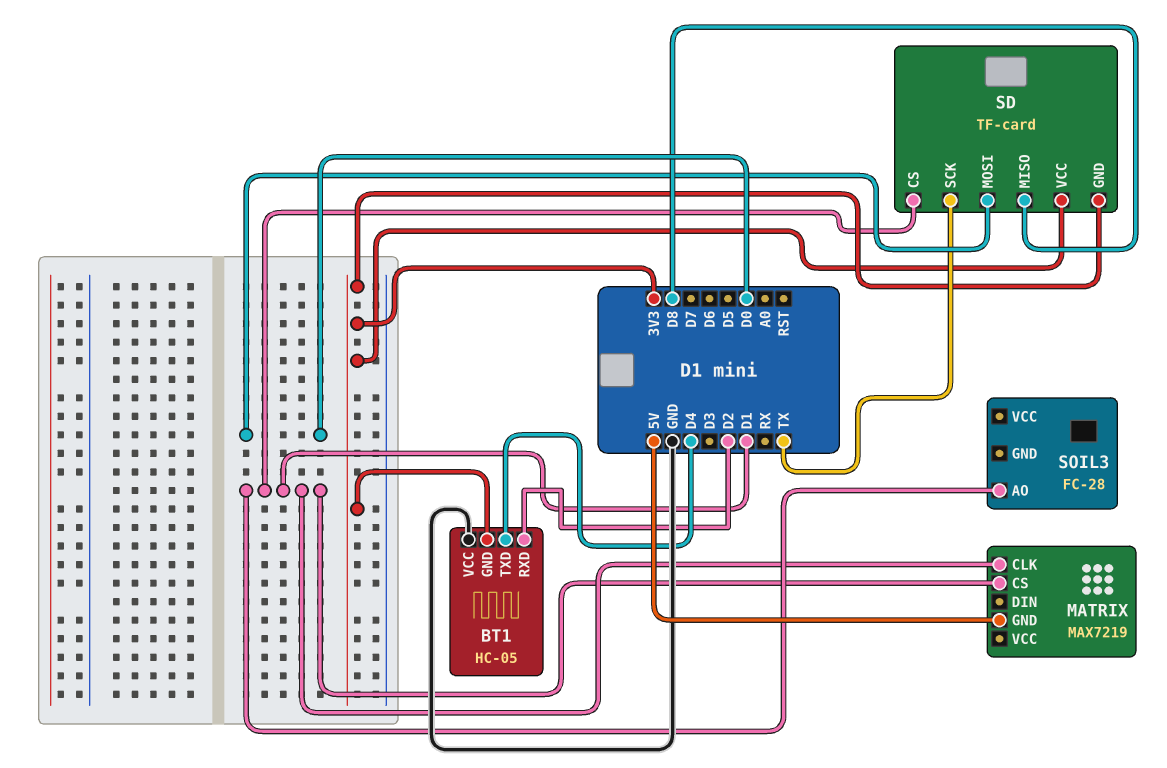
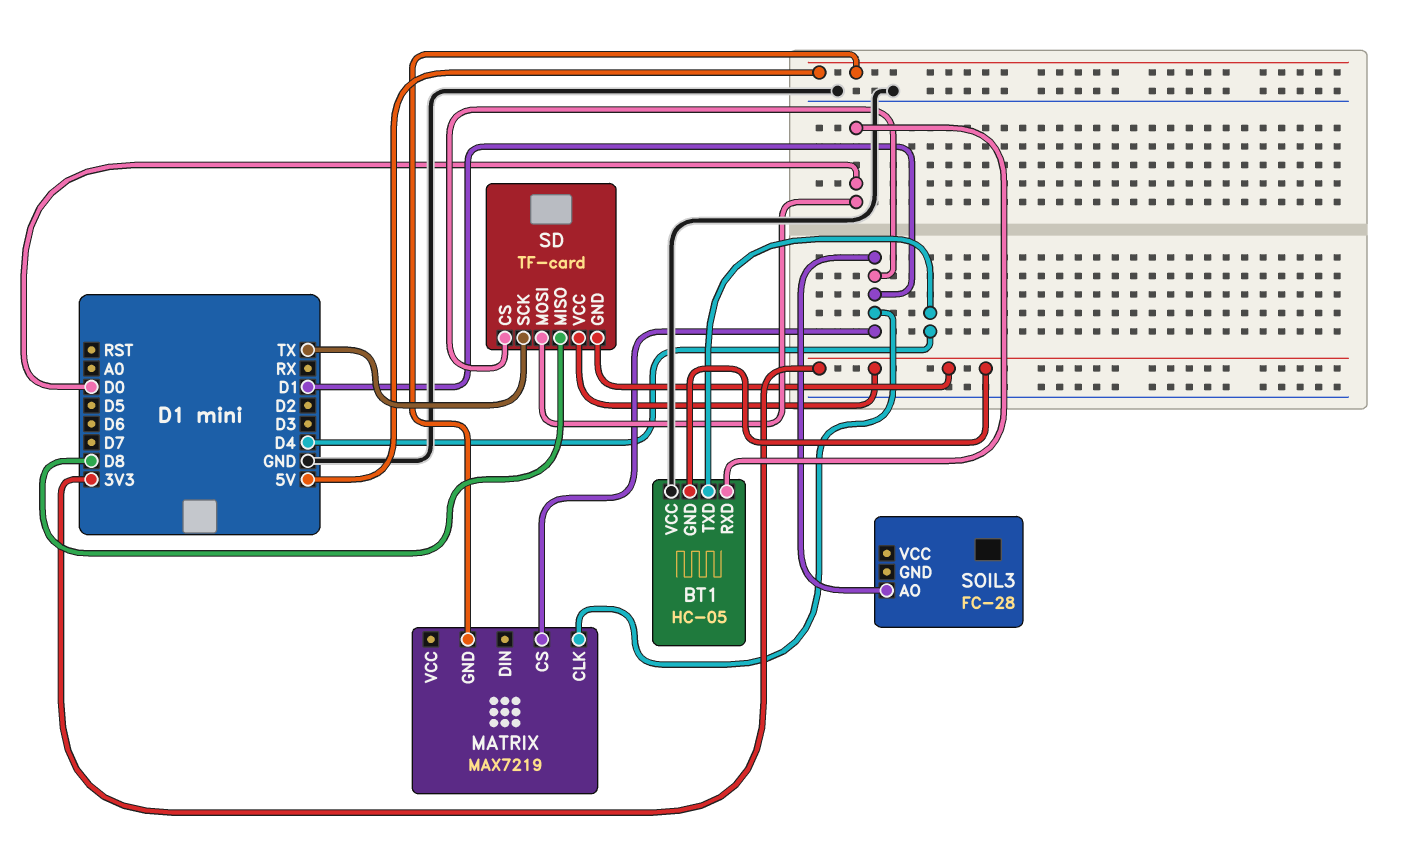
BT1 pin RXD: D2 -> D0

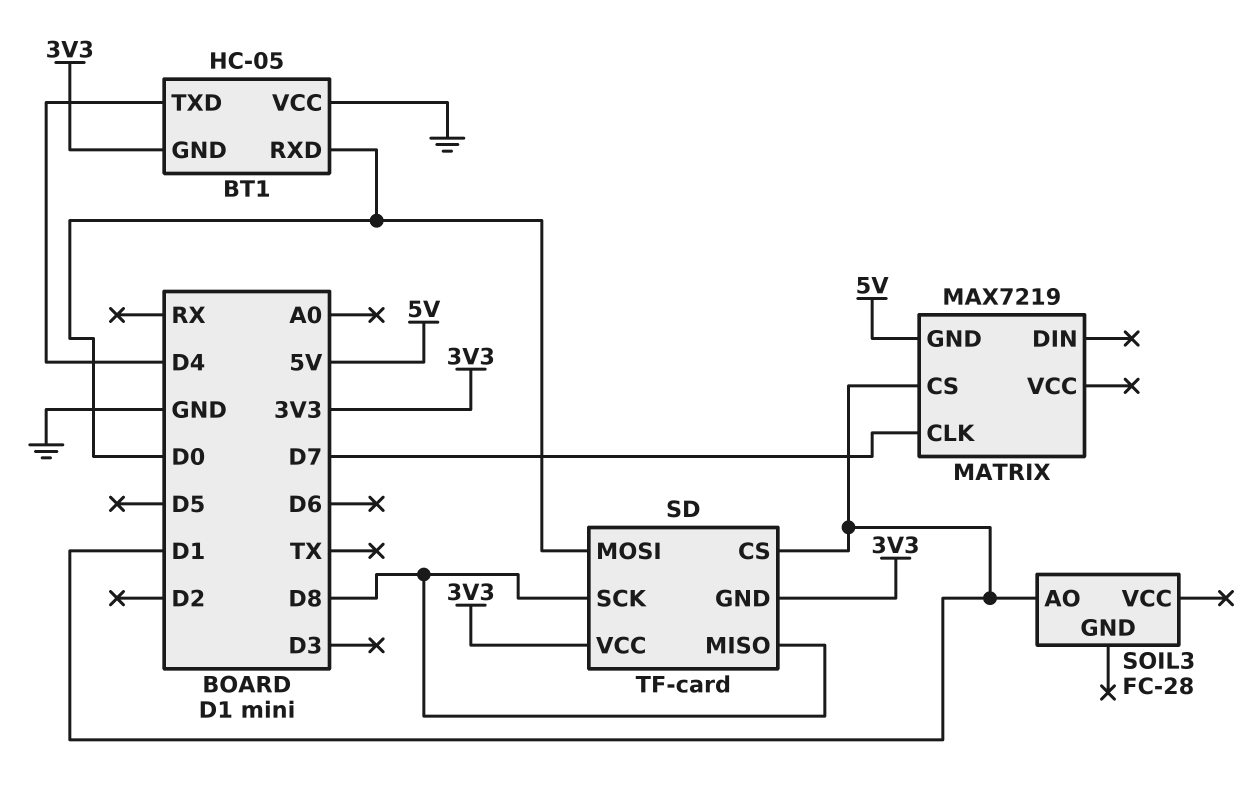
MATRIX pin CLK: D1 -> D7
SD pin SCK: TX -> D8

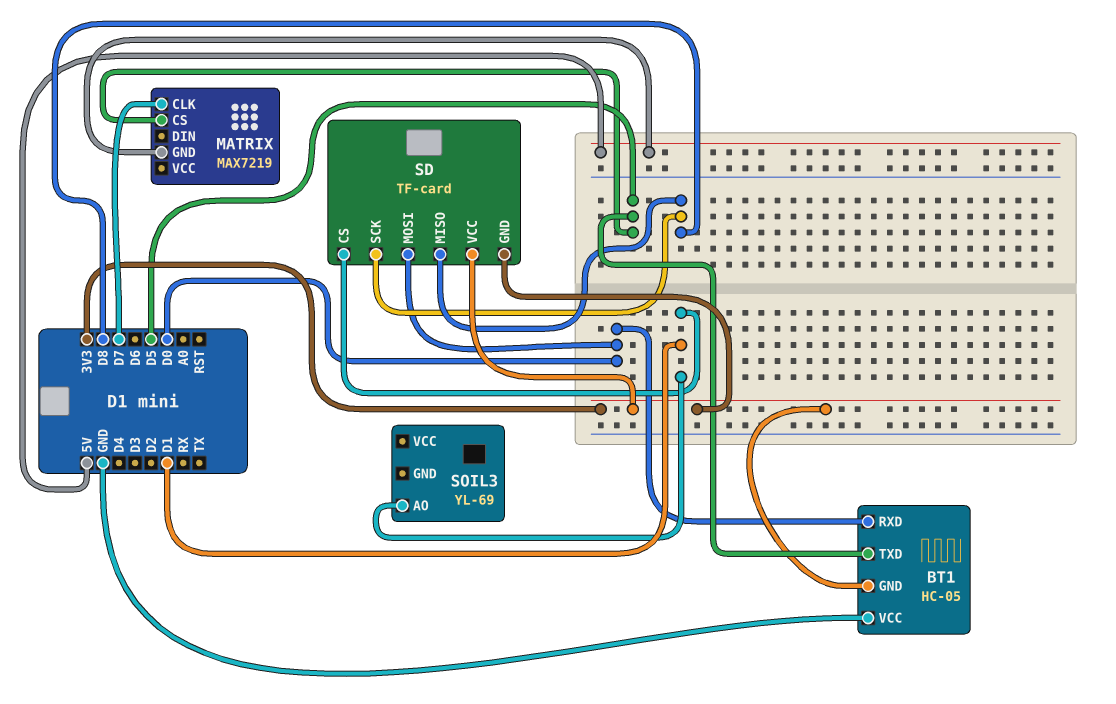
BT1 pin TXD: D4 -> D5
MATRIX pin CS: D1 -> D5
SOIL3: FC-28 -> YL-69

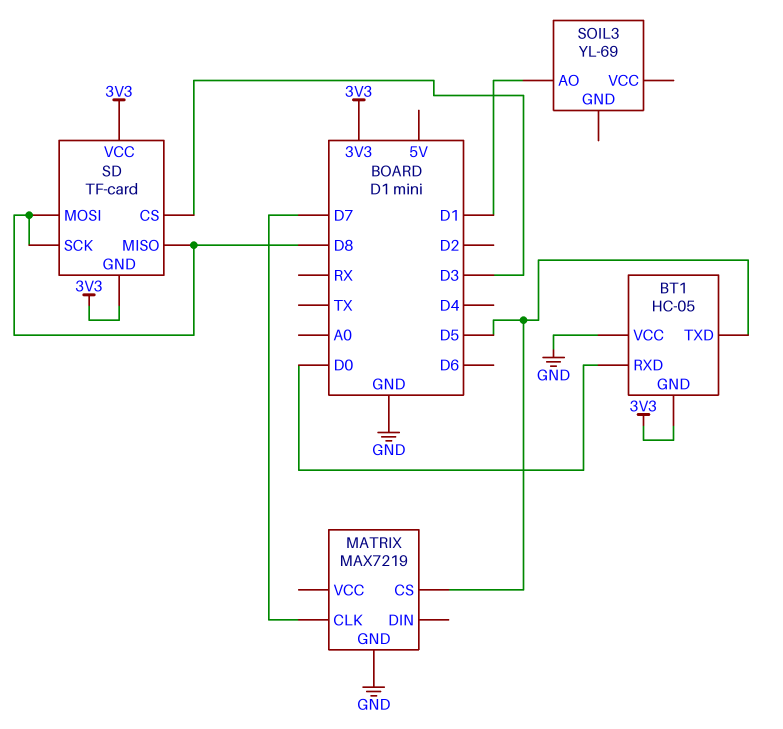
MATRIX pin GND: 5V -> GND
SD pin CS: D1 -> D3
SD pin MOSI: D0 -> D8

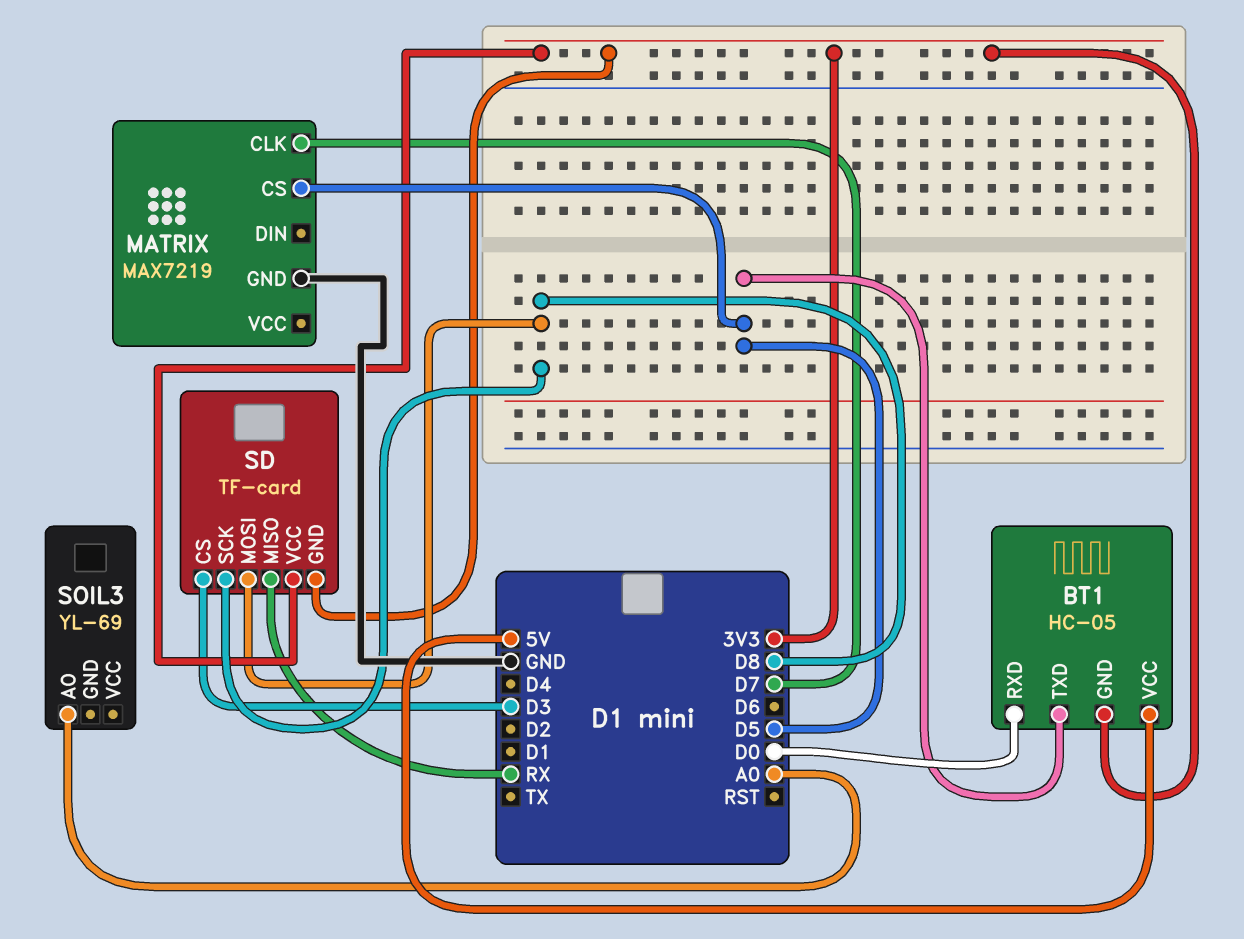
BT1 pin VCC: GND -> 5V
SD pin MISO: D8 -> RX
SOIL3 pin AO: D1 -> A0

